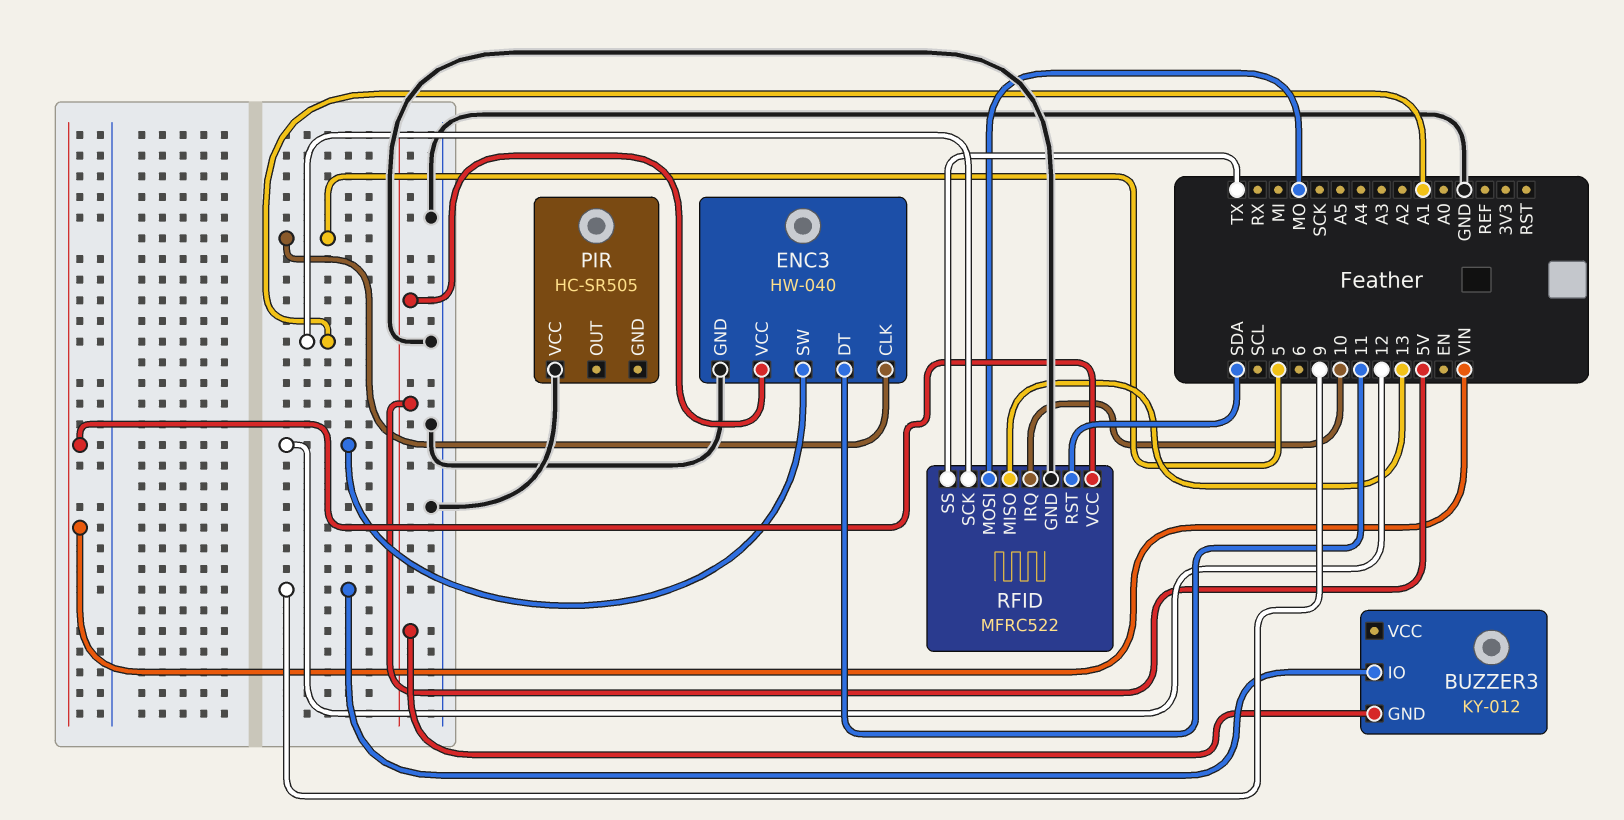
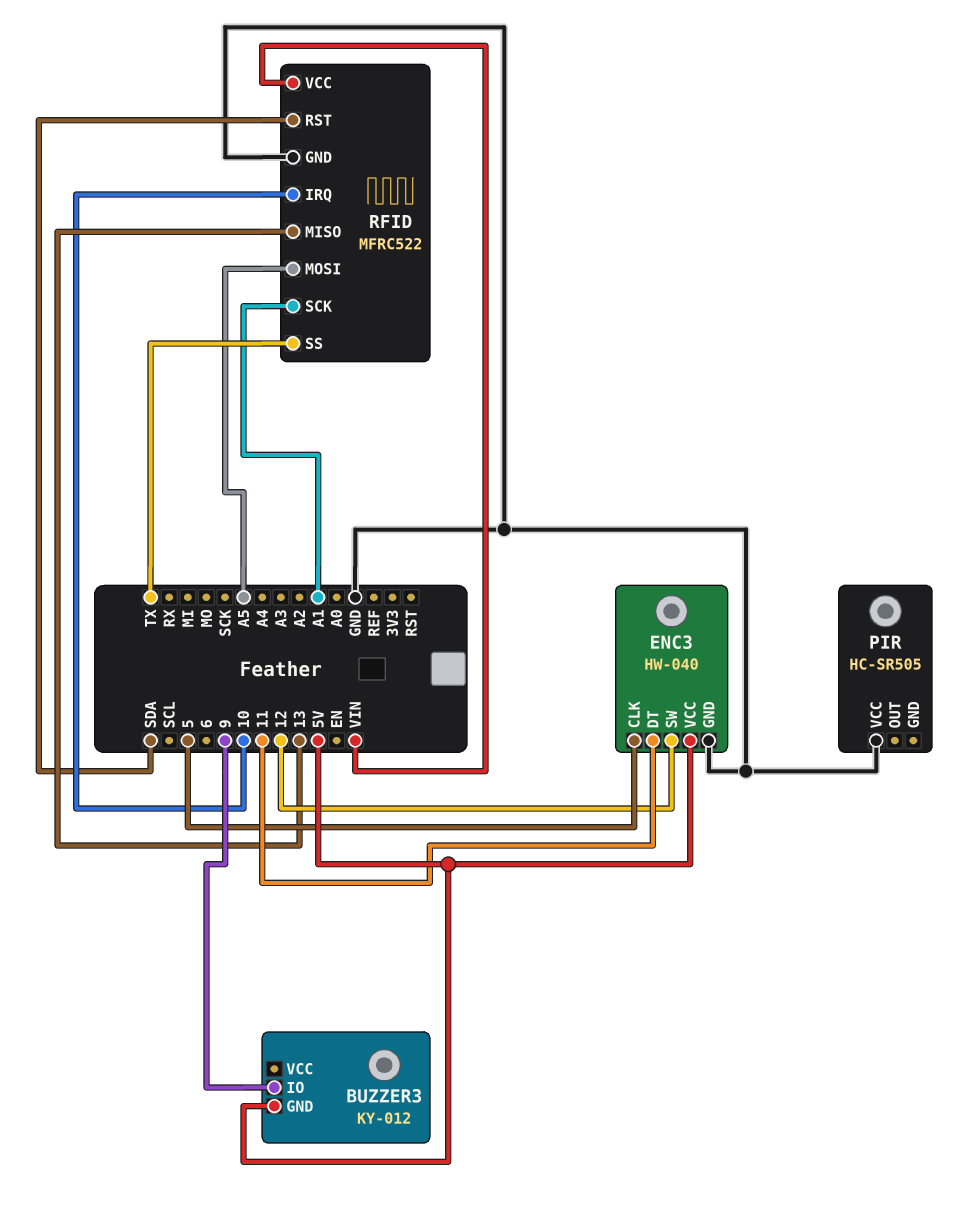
RFID pin MOSI: MO -> A5

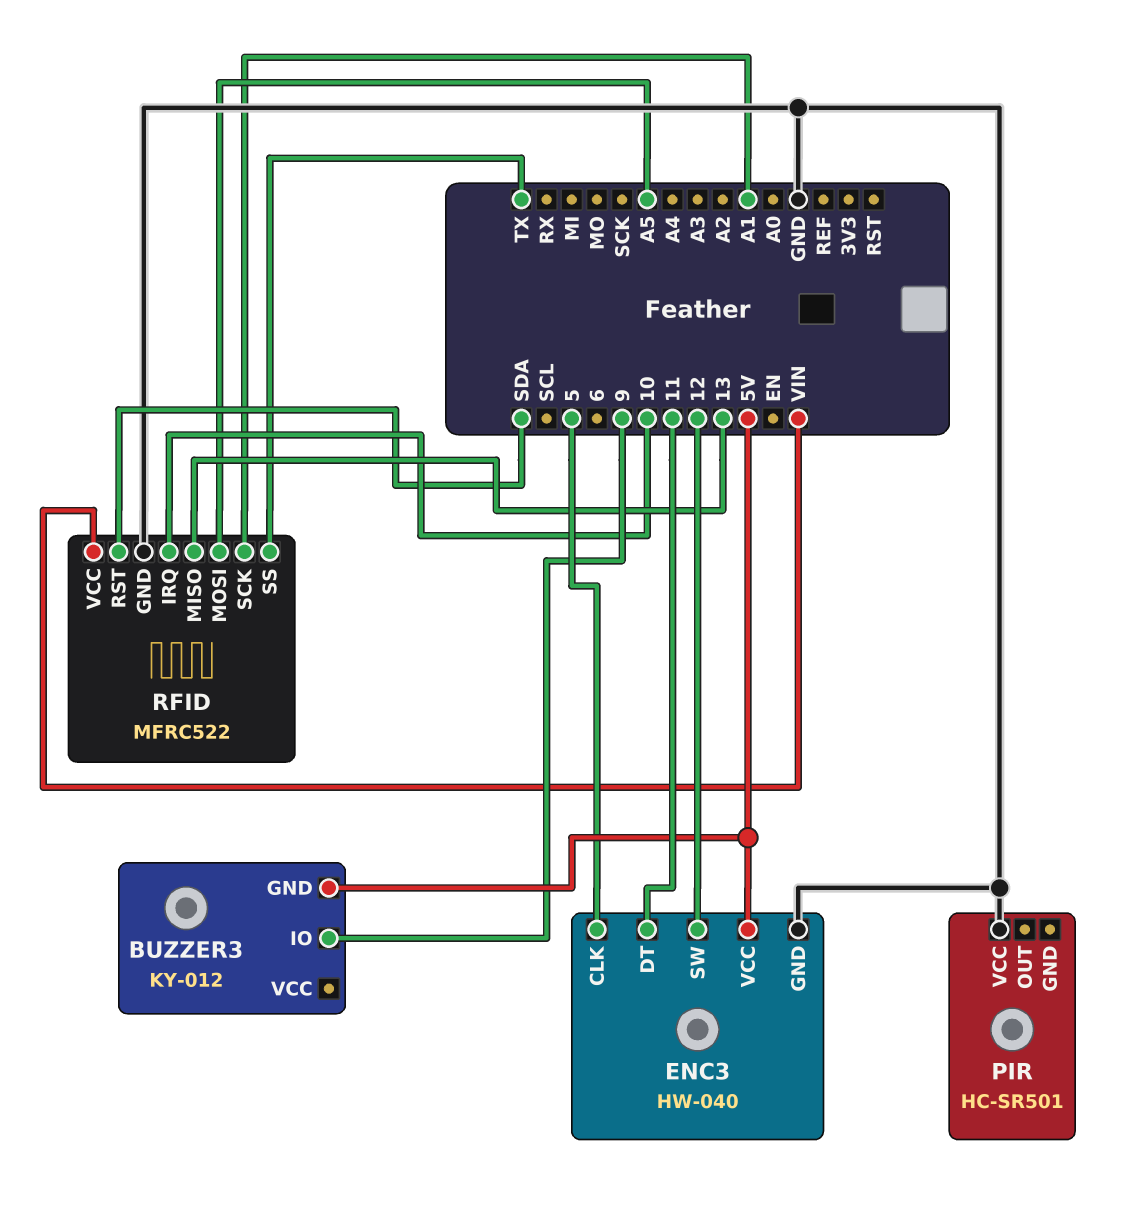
PIR: HC-SR505 -> HC-SR501

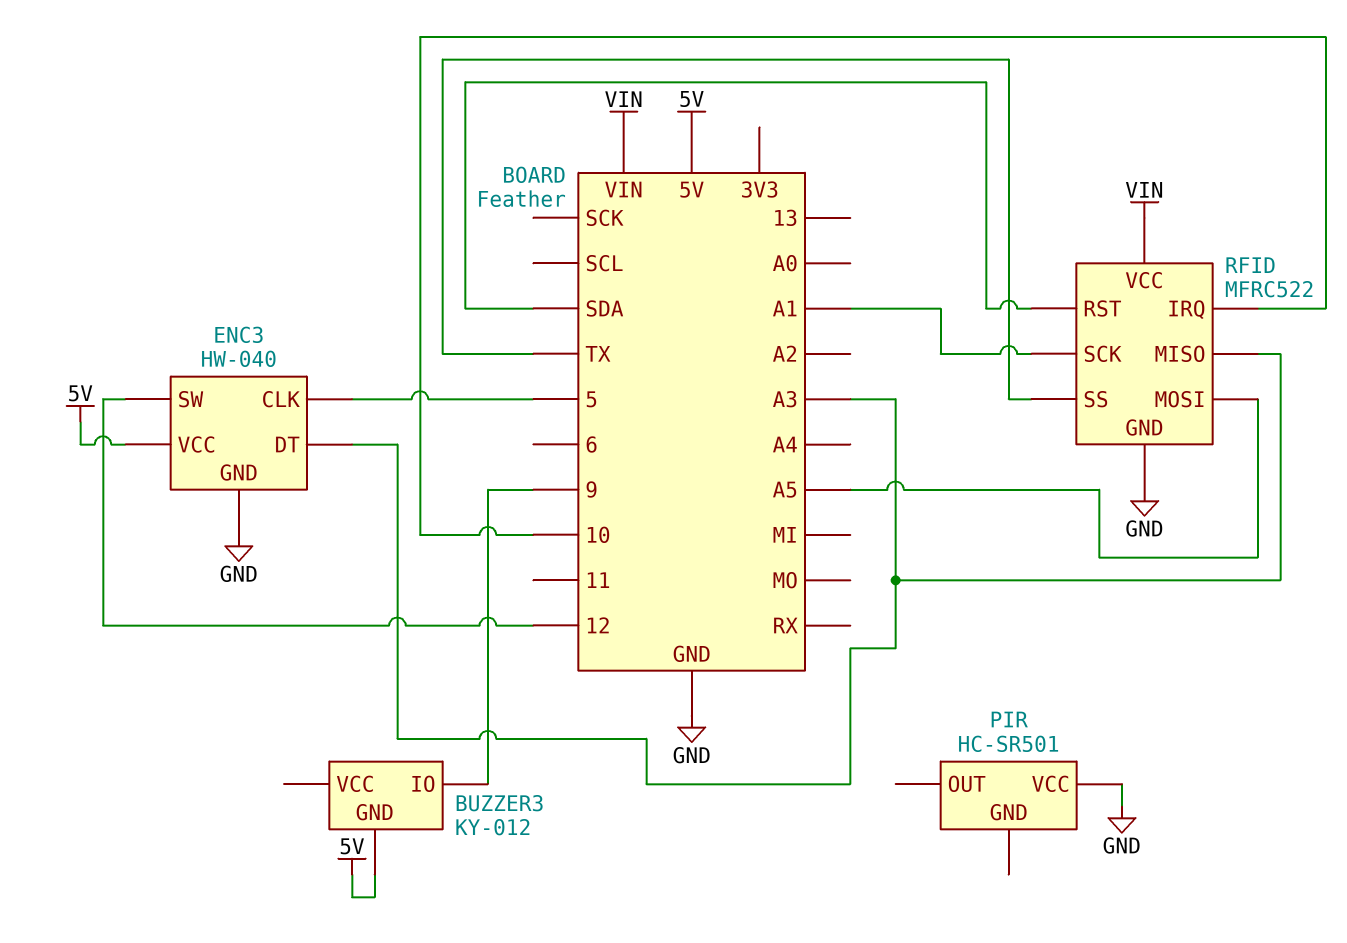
ENC3 pin DT: 11 -> A3
RFID pin MISO: 13 -> A3

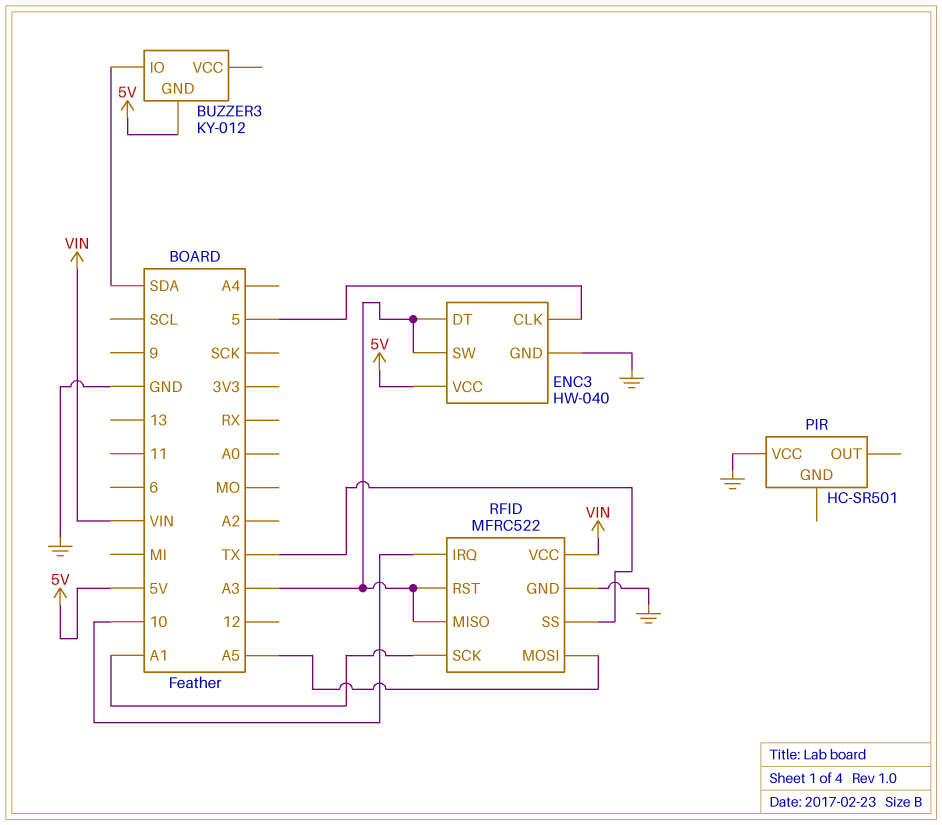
BUZZER3 pin IO: 9 -> SDA
ENC3 pin SW: 12 -> A3
RFID pin RST: SDA -> A3

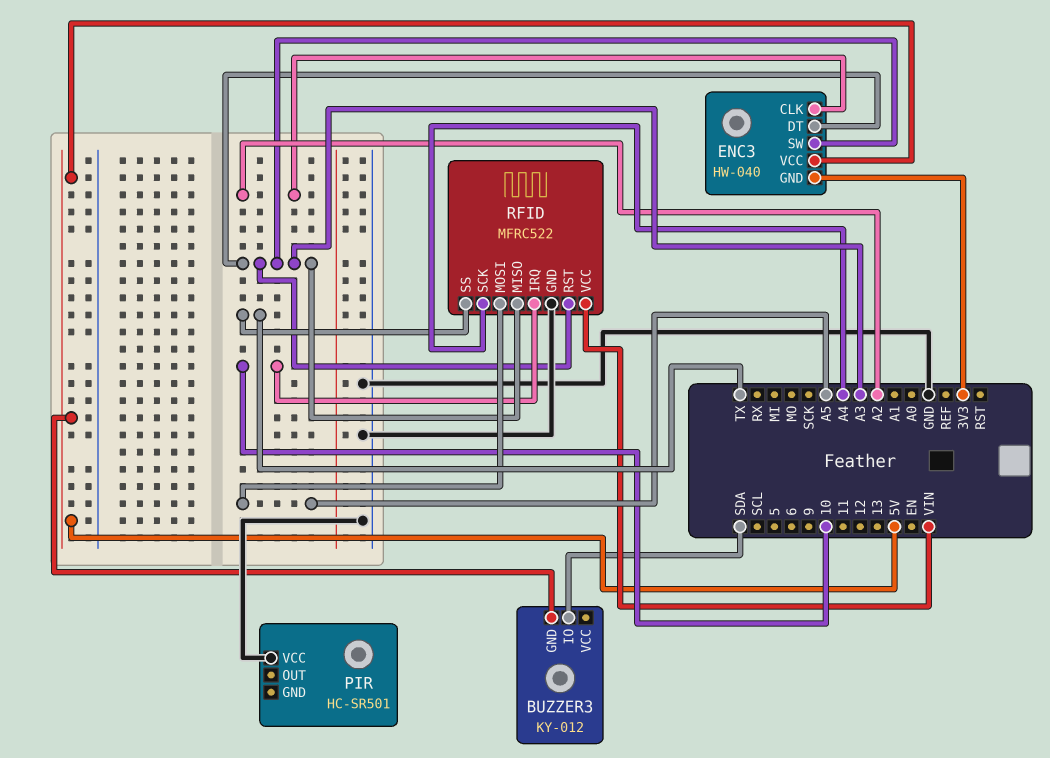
ENC3 pin CLK: 5 -> A2
ENC3 pin GND: GND -> 3V3
RFID pin SCK: A1 -> A4

